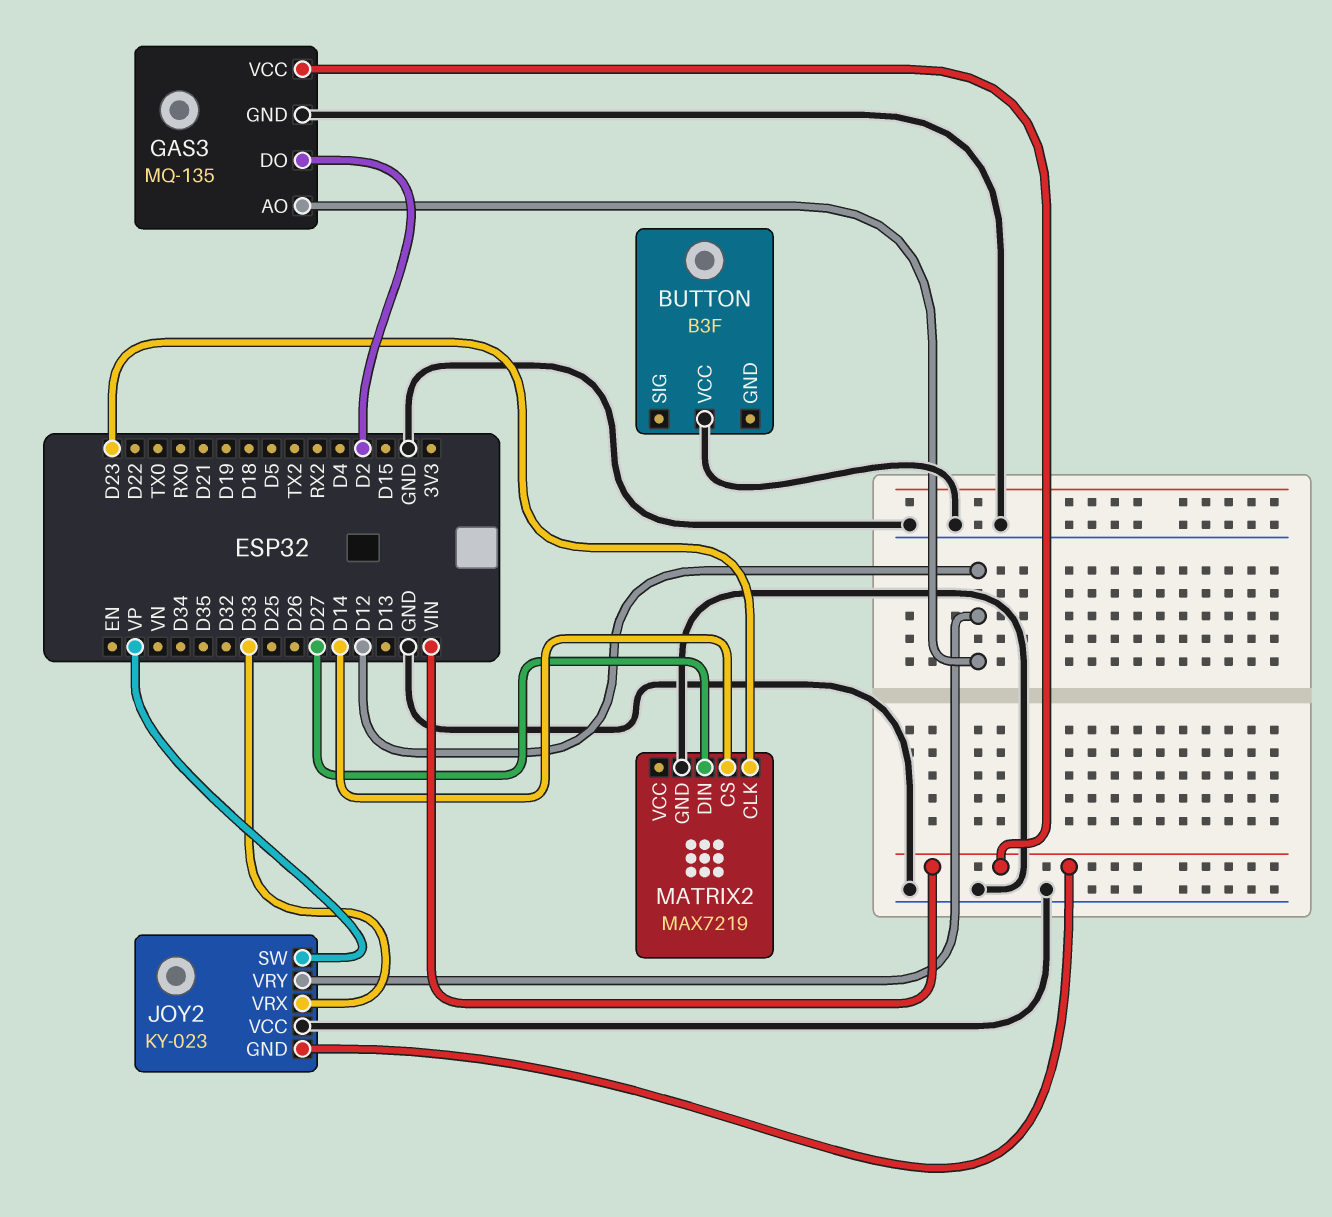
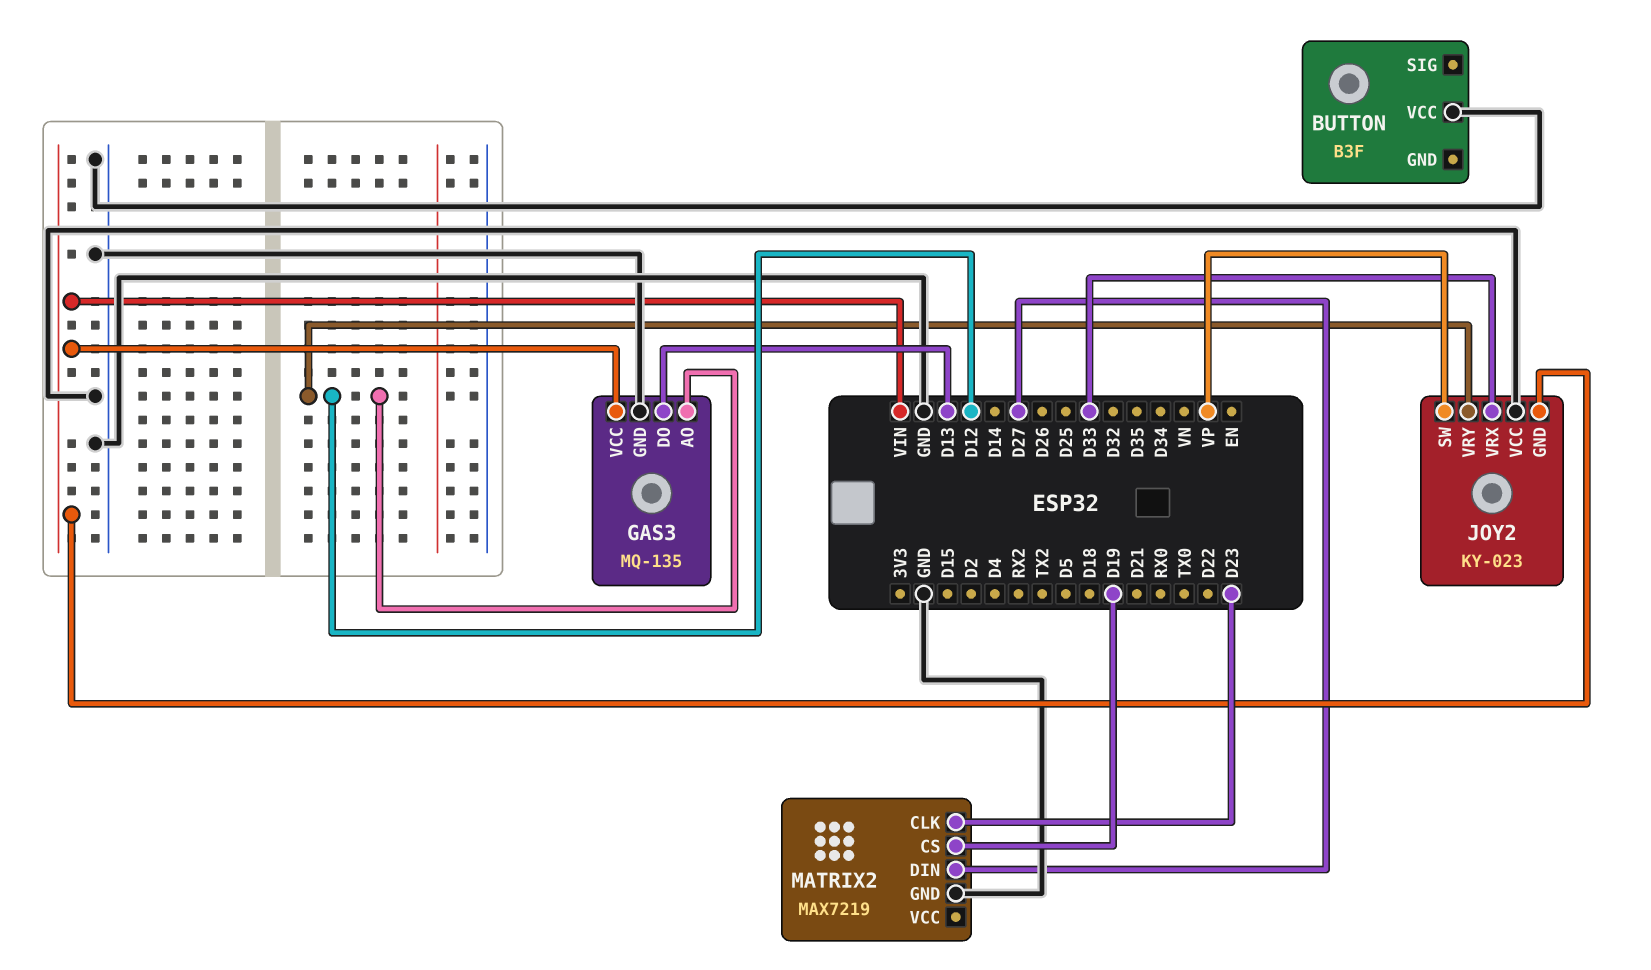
GAS3 pin DO: D2 -> D13
MATRIX2 pin CS: D14 -> D19

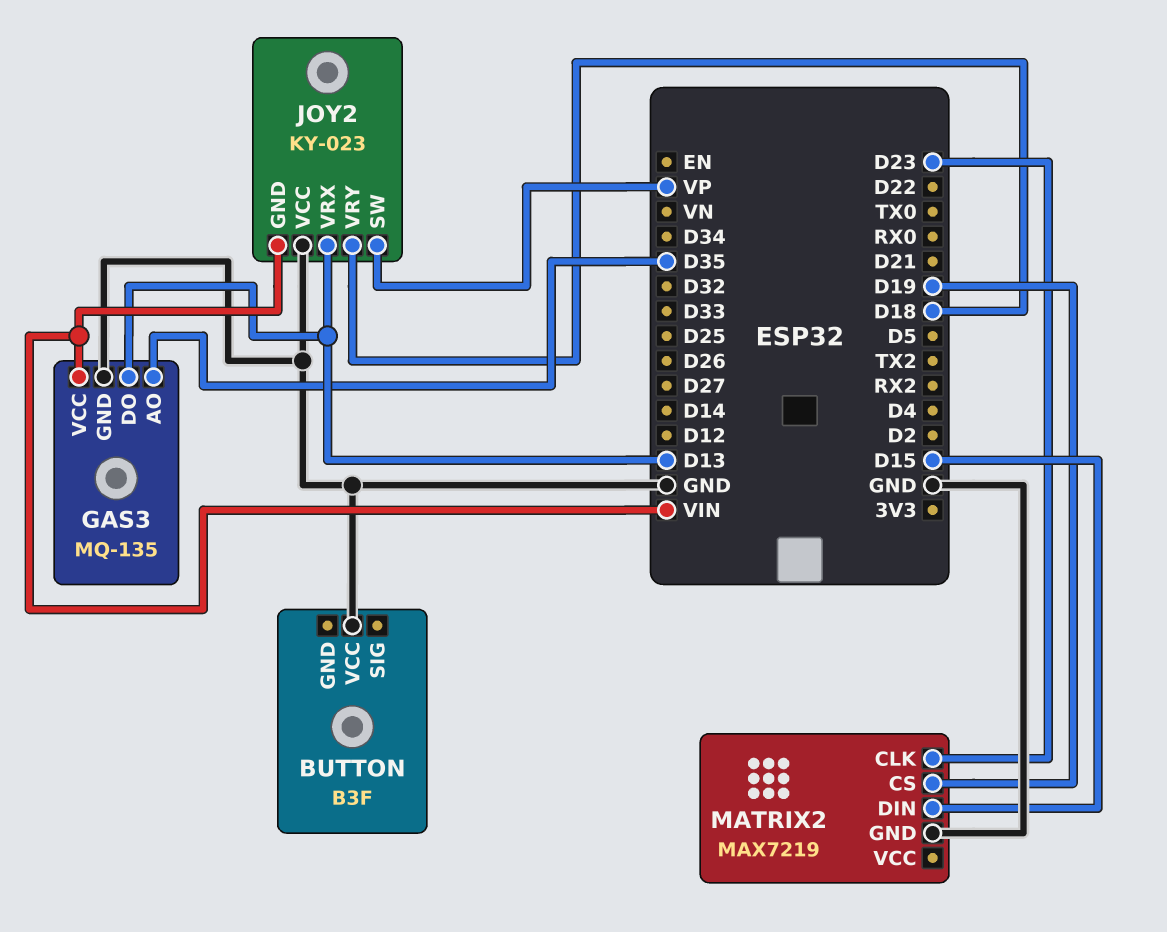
GAS3 pin AO: D12 -> D35
JOY2 pin VRX: D33 -> D13
JOY2 pin VRY: D12 -> D18
MATRIX2 pin DIN: D27 -> D15

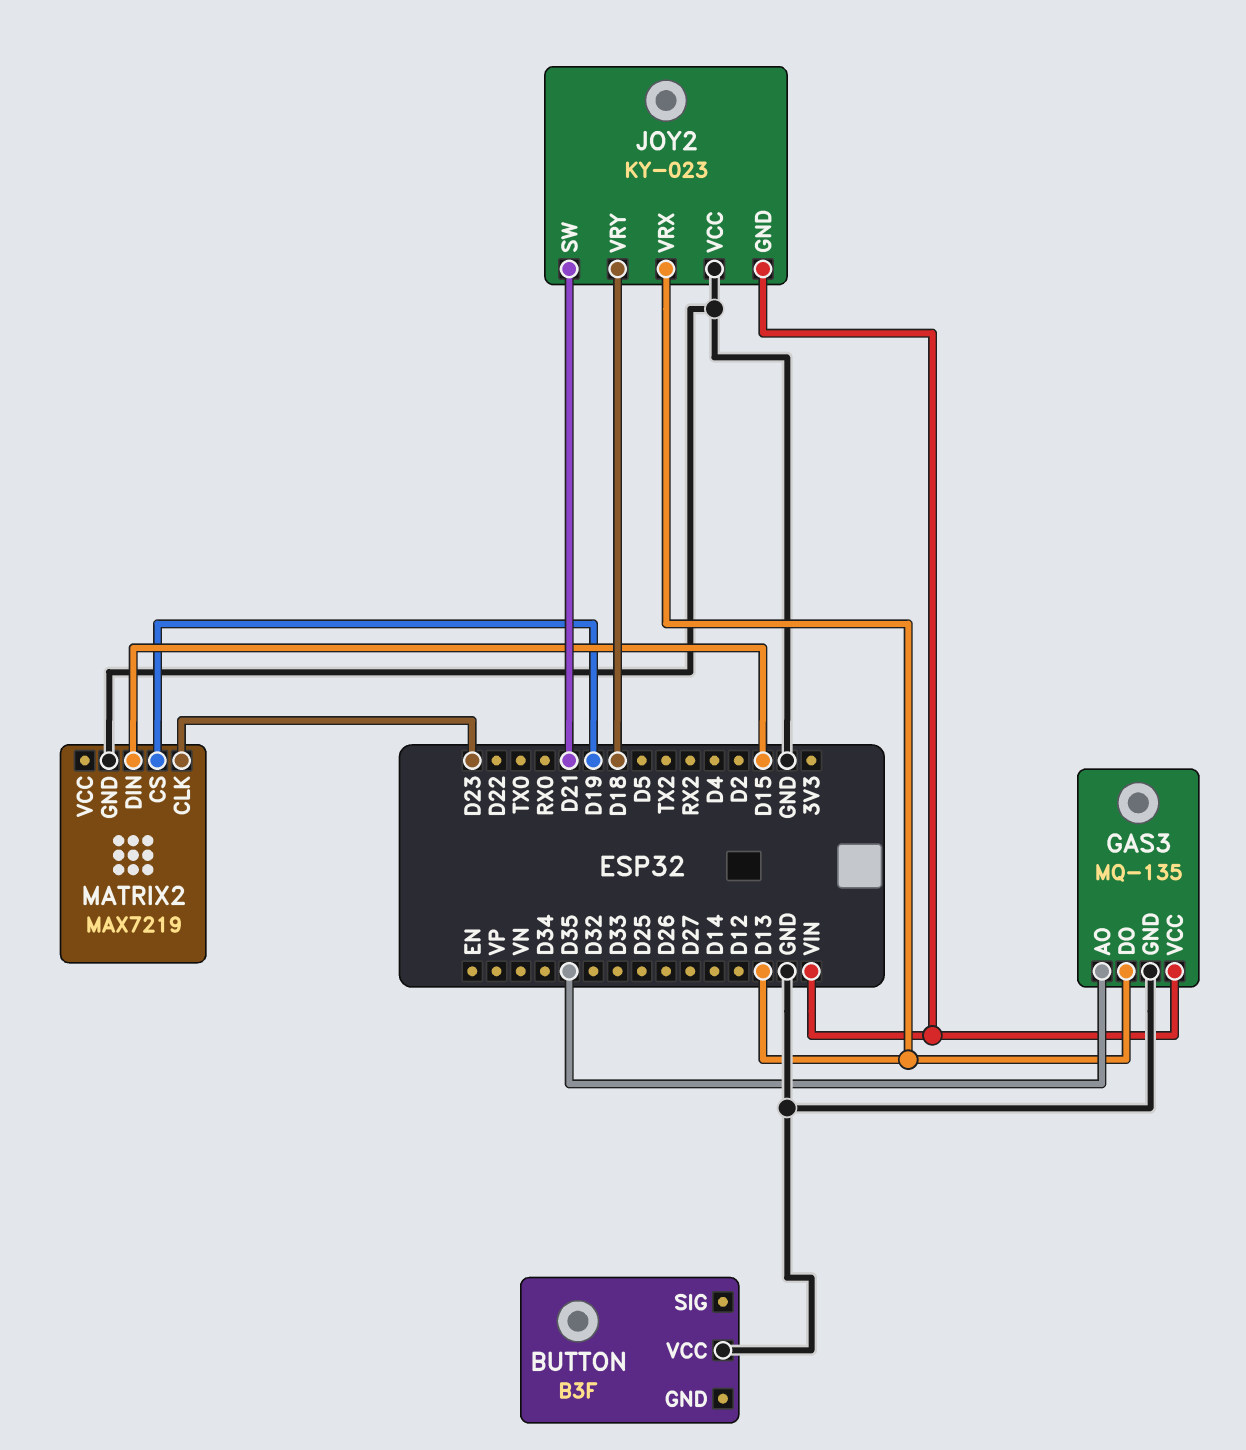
JOY2 pin SW: VP -> D21

